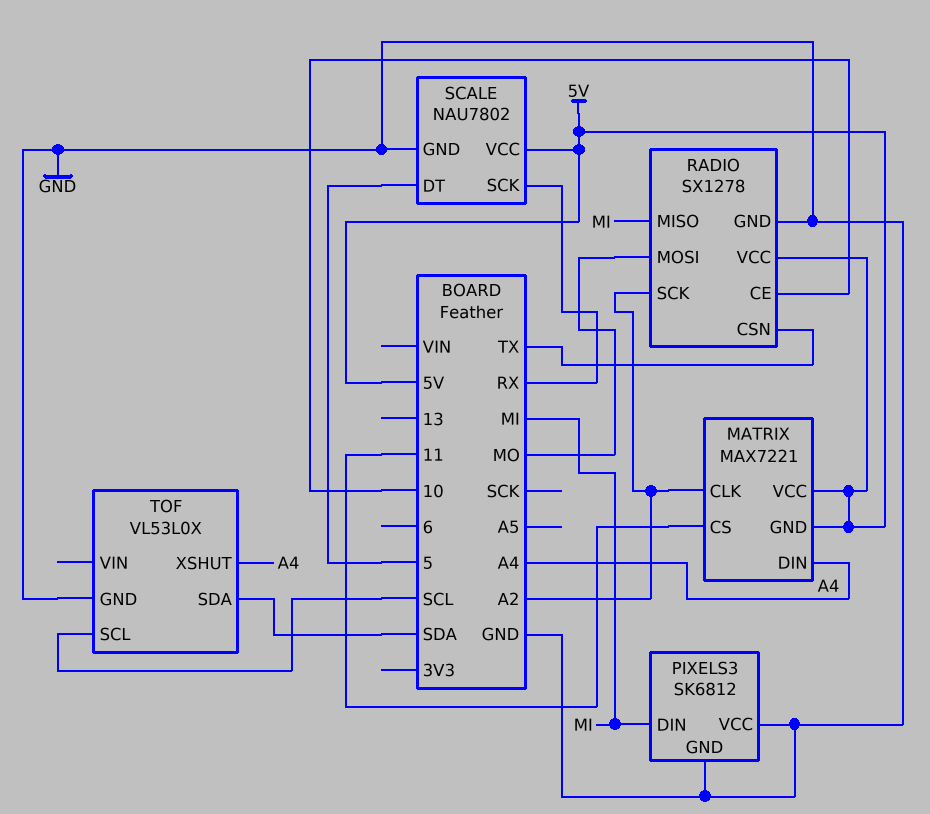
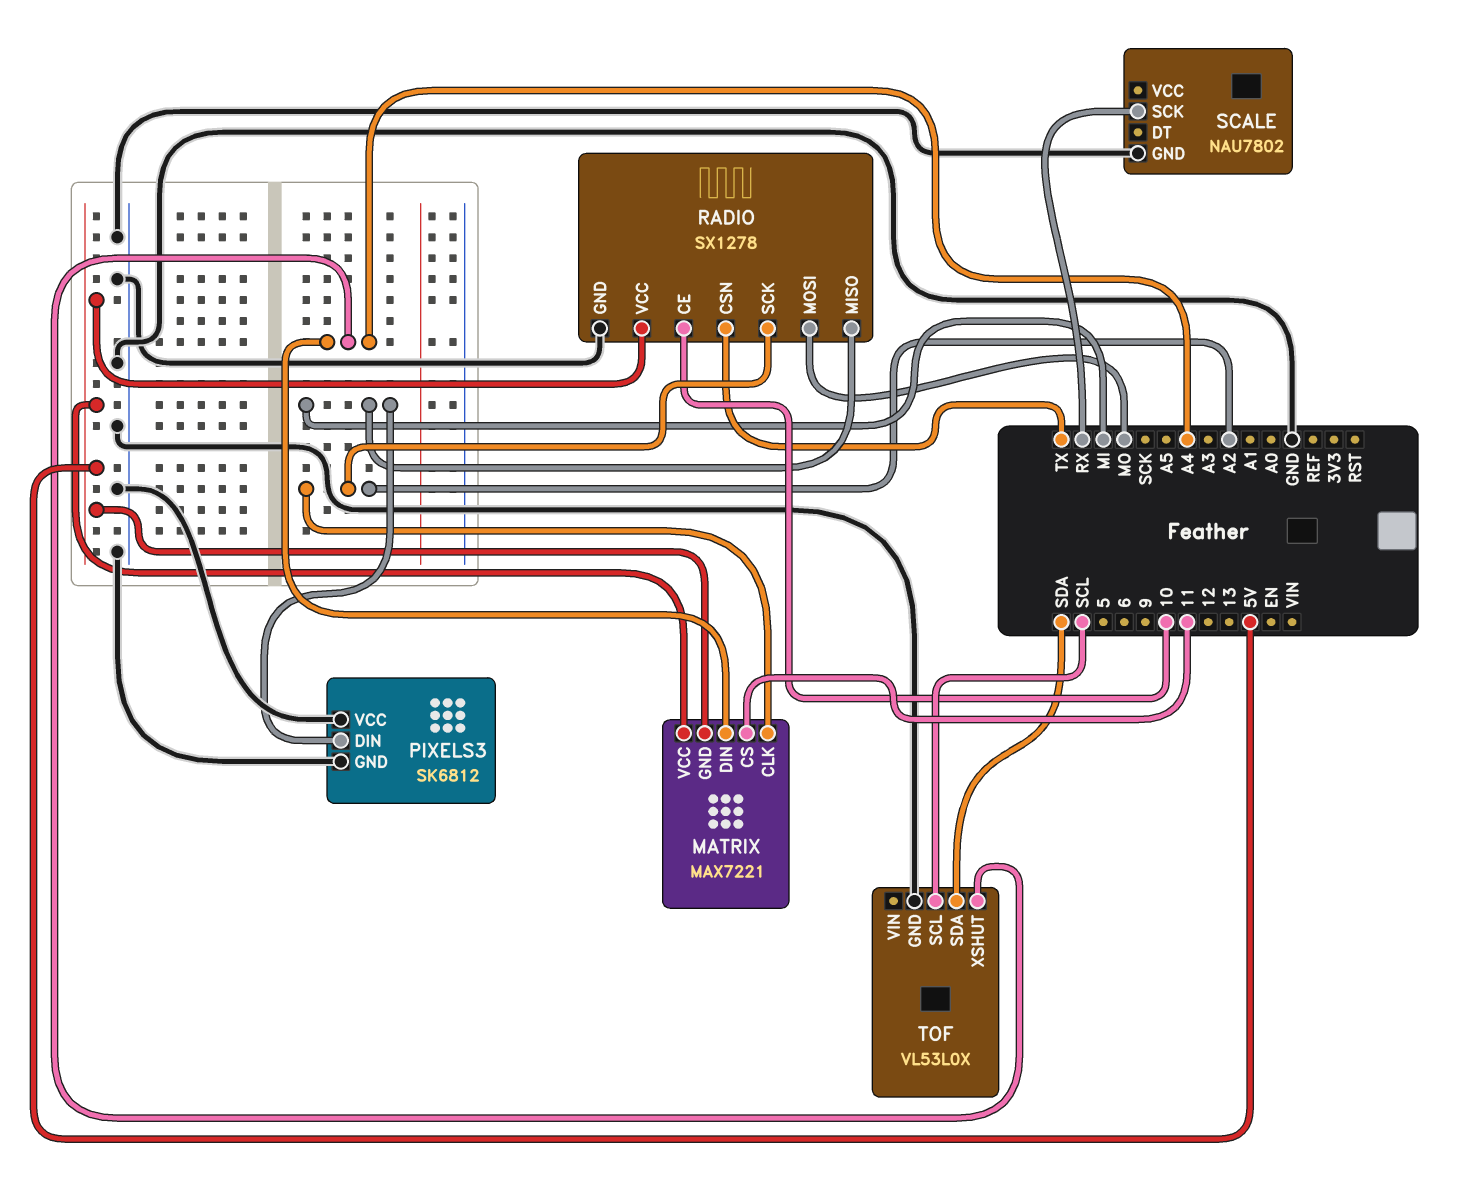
SCALE pin DT: 5 -> none
SCALE pin VCC: 5V -> none

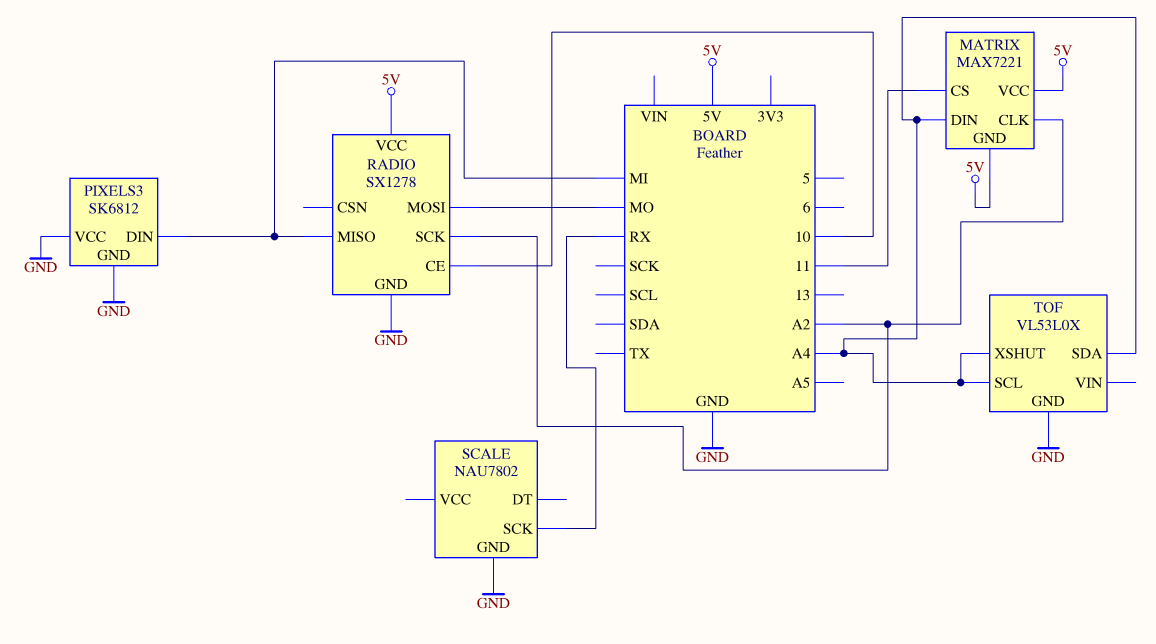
RADIO pin CSN: TX -> none
TOF pin SCL: SCL -> A4
TOF pin SDA: SDA -> A4

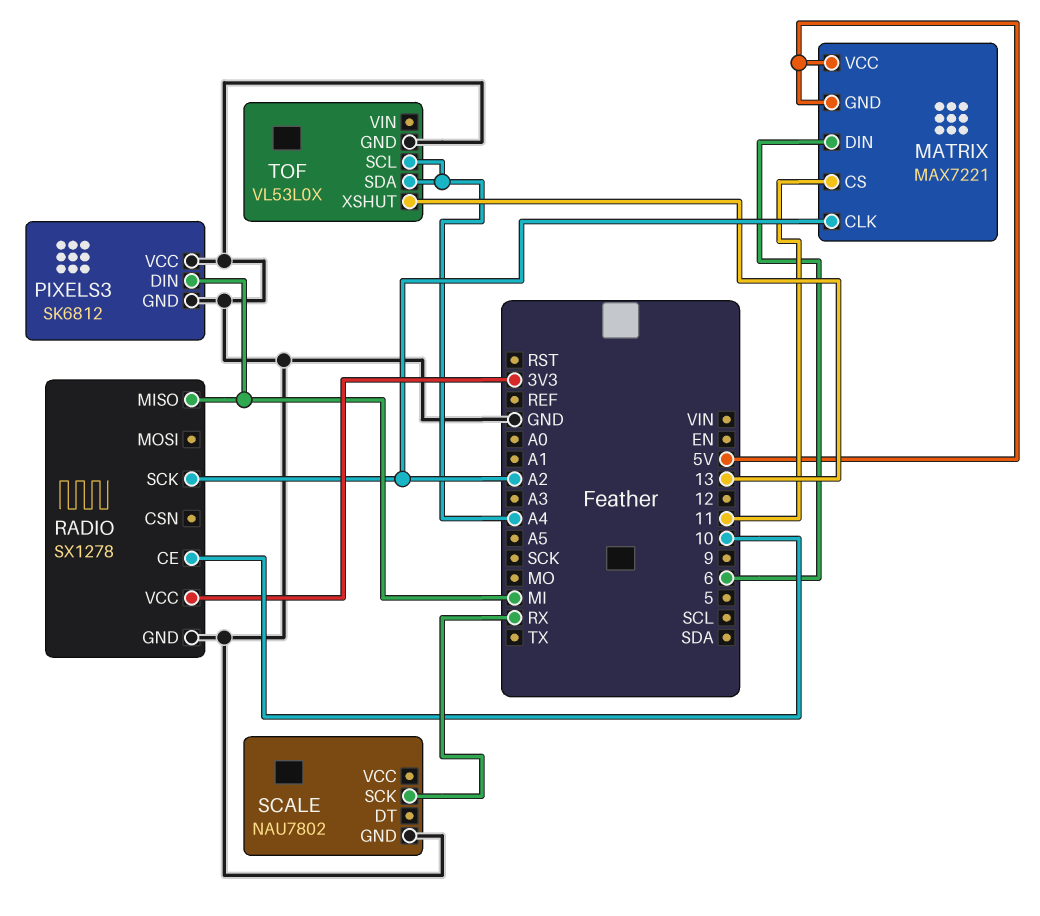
MATRIX pin DIN: A4 -> 6
RADIO pin MOSI: MO -> none
RADIO pin VCC: 5V -> 3V3
TOF pin XSHUT: A4 -> 13

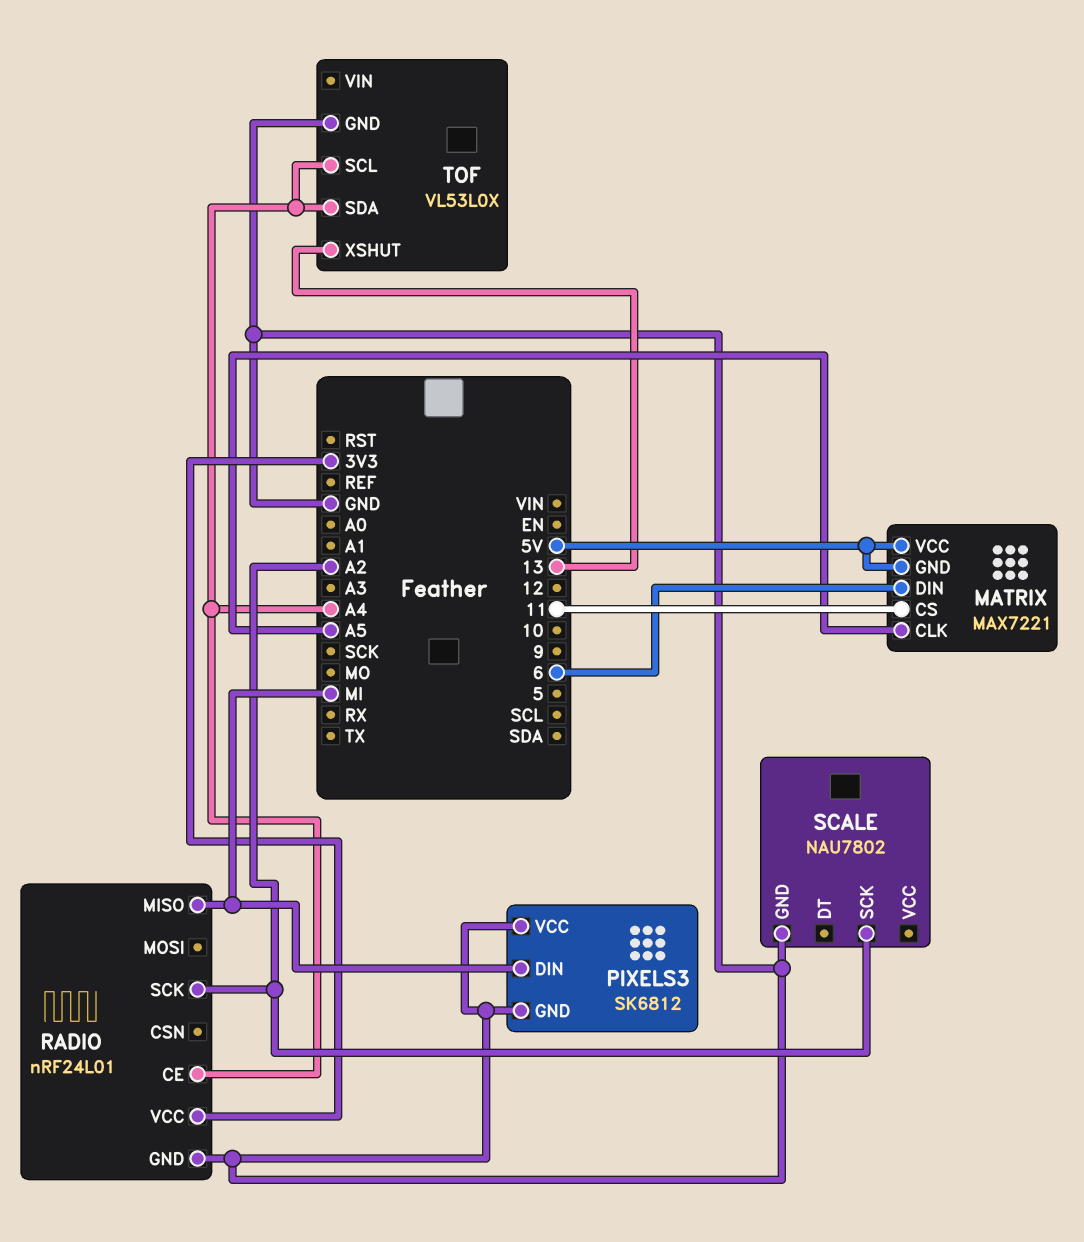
MATRIX pin CLK: A2 -> A5
RADIO: SX1278 -> nRF24L01
RADIO pin CE: 10 -> A4
SCALE pin SCK: RX -> A2

